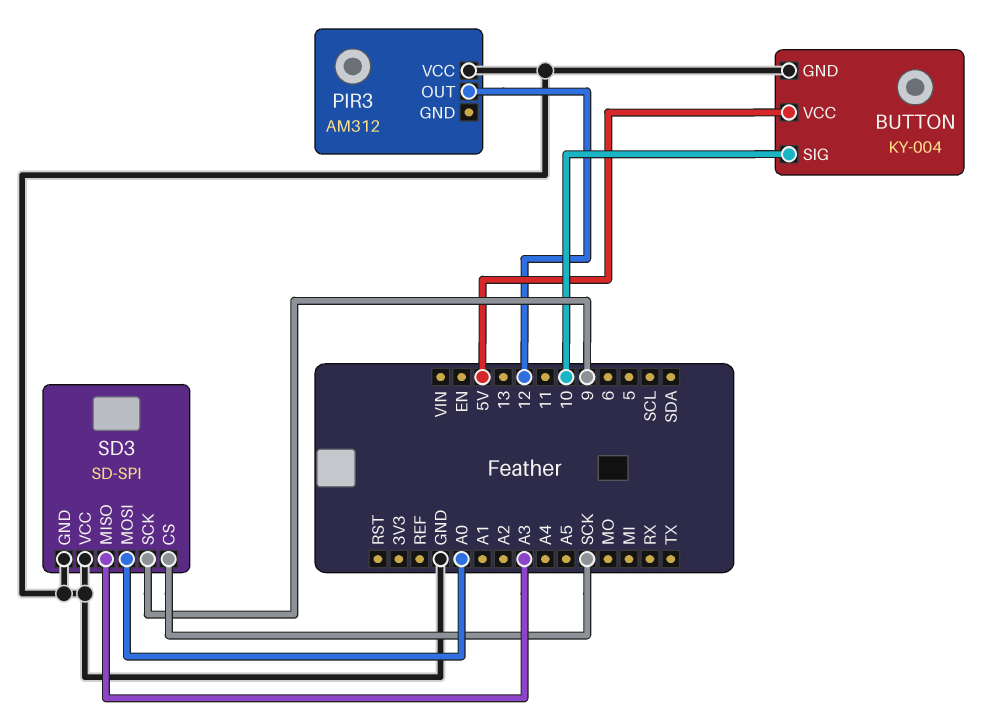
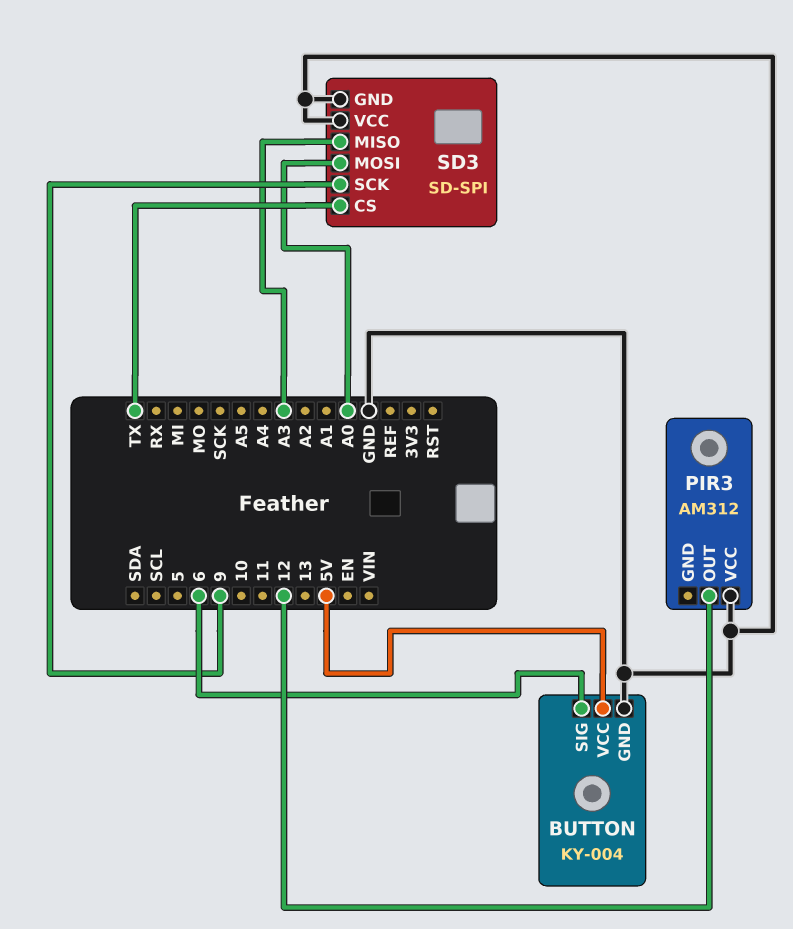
BUTTON pin SIG: 10 -> 6
SD3 pin CS: SCK -> TX

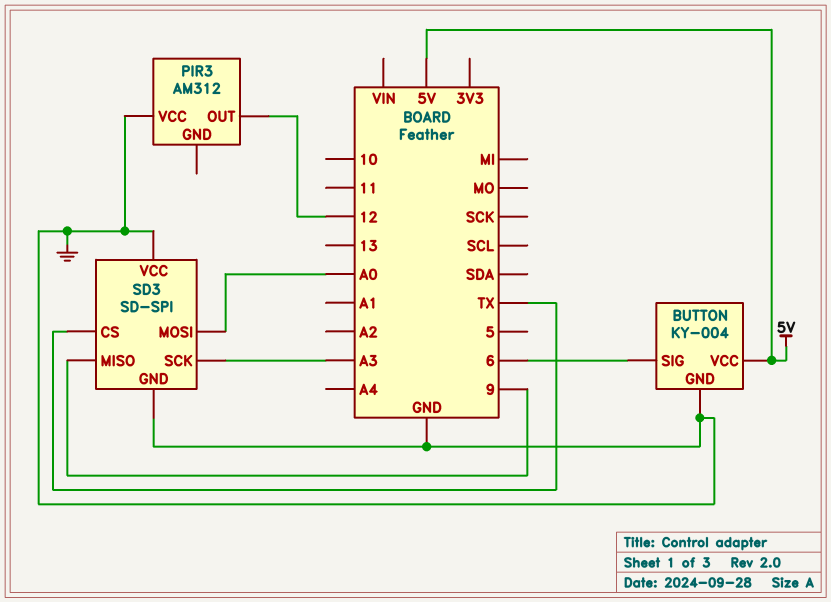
SD3 pin MISO: A3 -> 9
SD3 pin SCK: 9 -> A3

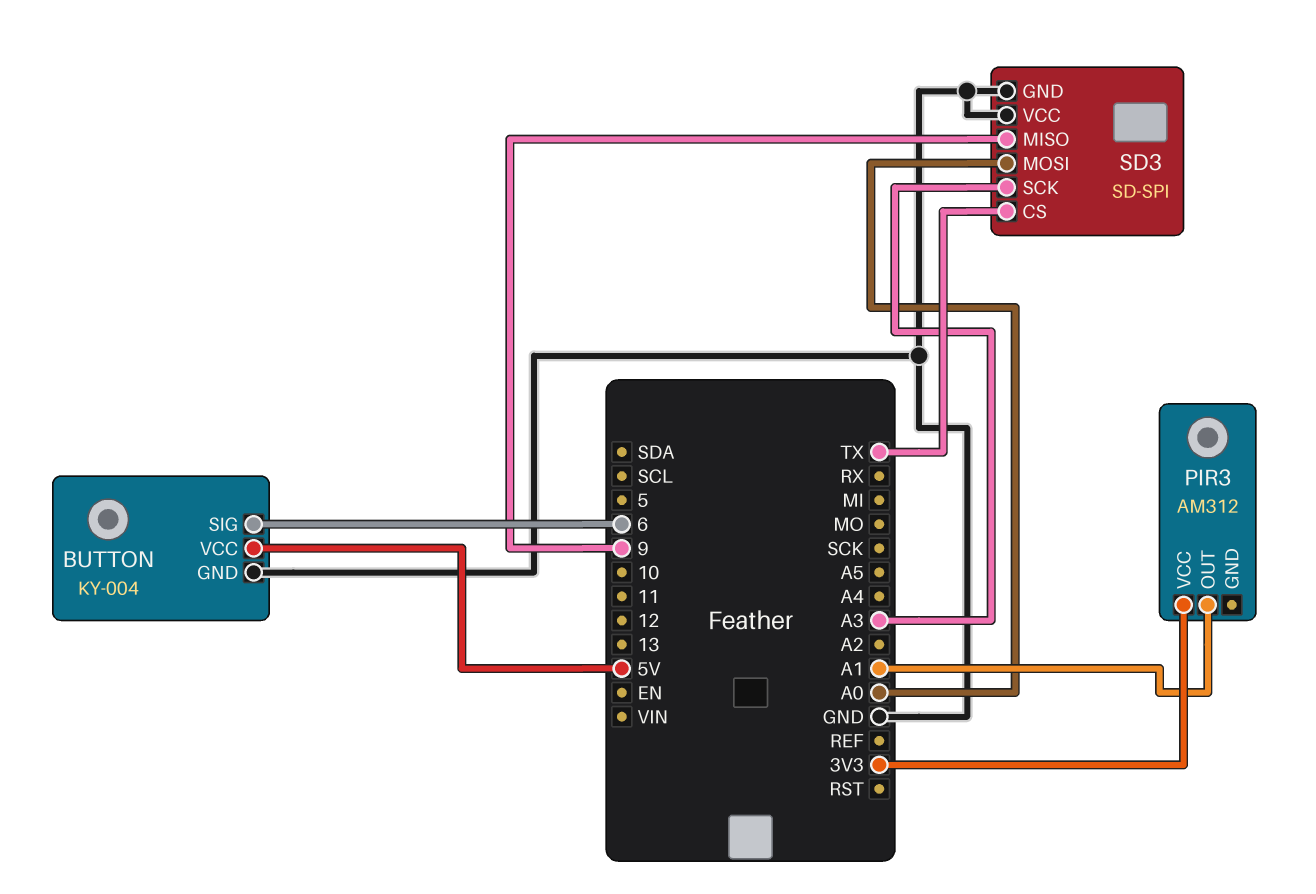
PIR3 pin OUT: 12 -> A1
PIR3 pin VCC: GND -> 3V3

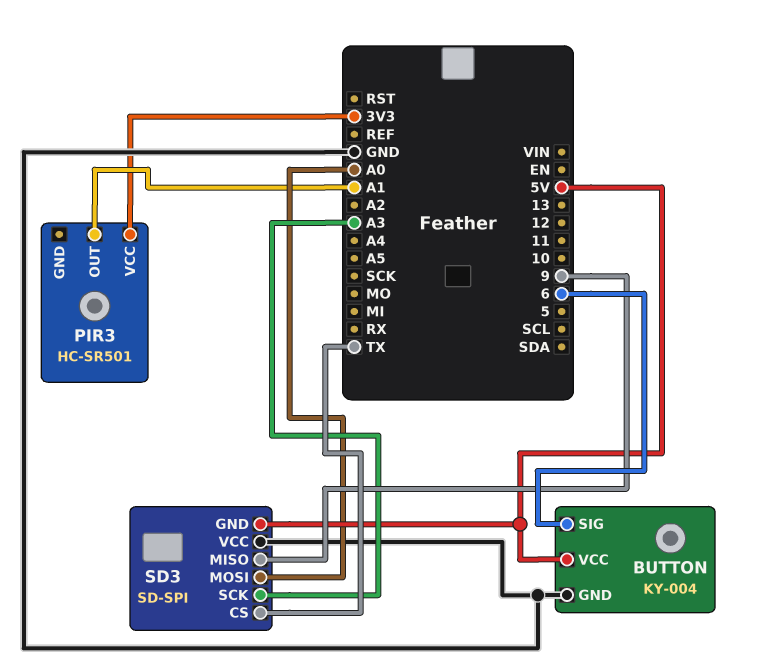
PIR3: AM312 -> HC-SR501
SD3 pin GND: GND -> 5V

